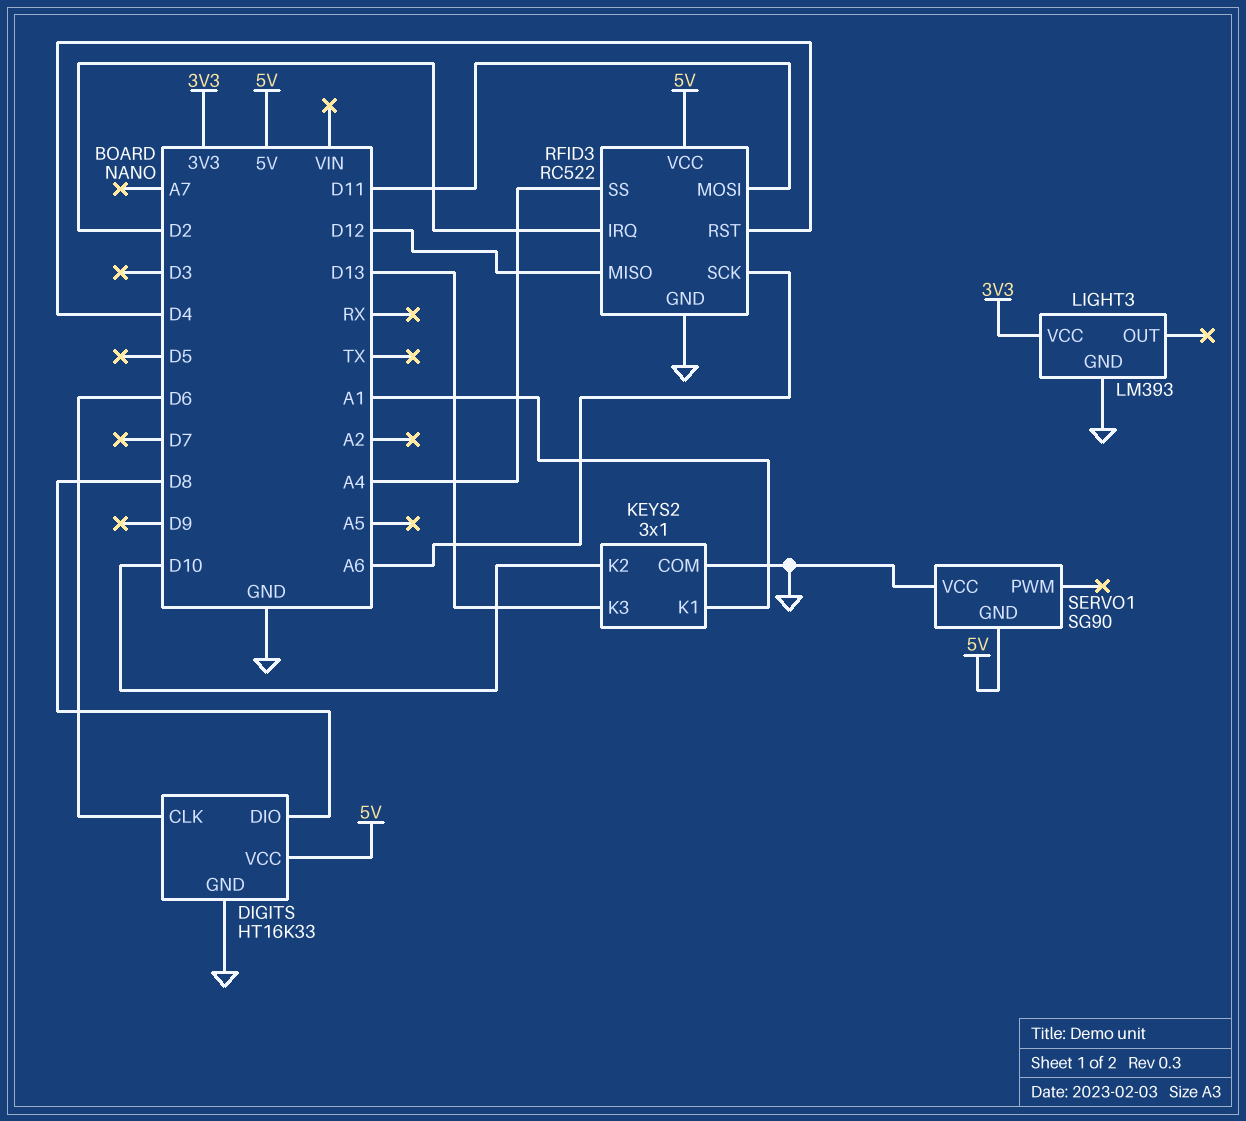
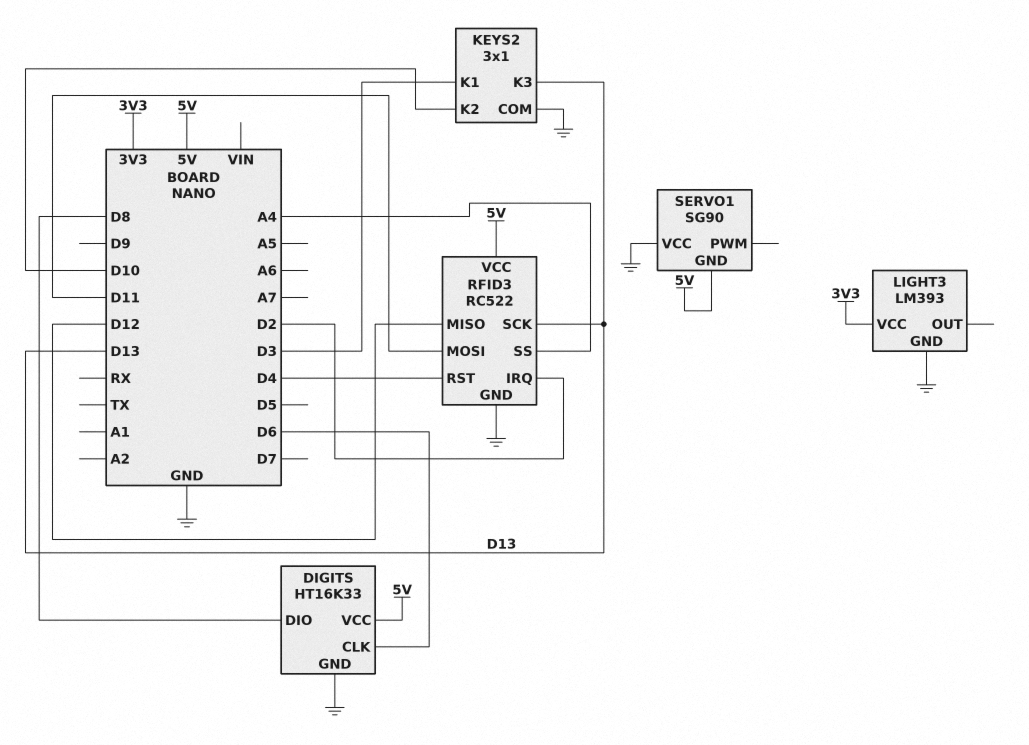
KEYS2 pin K1: A1 -> D3
RFID3 pin SCK: A6 -> D13

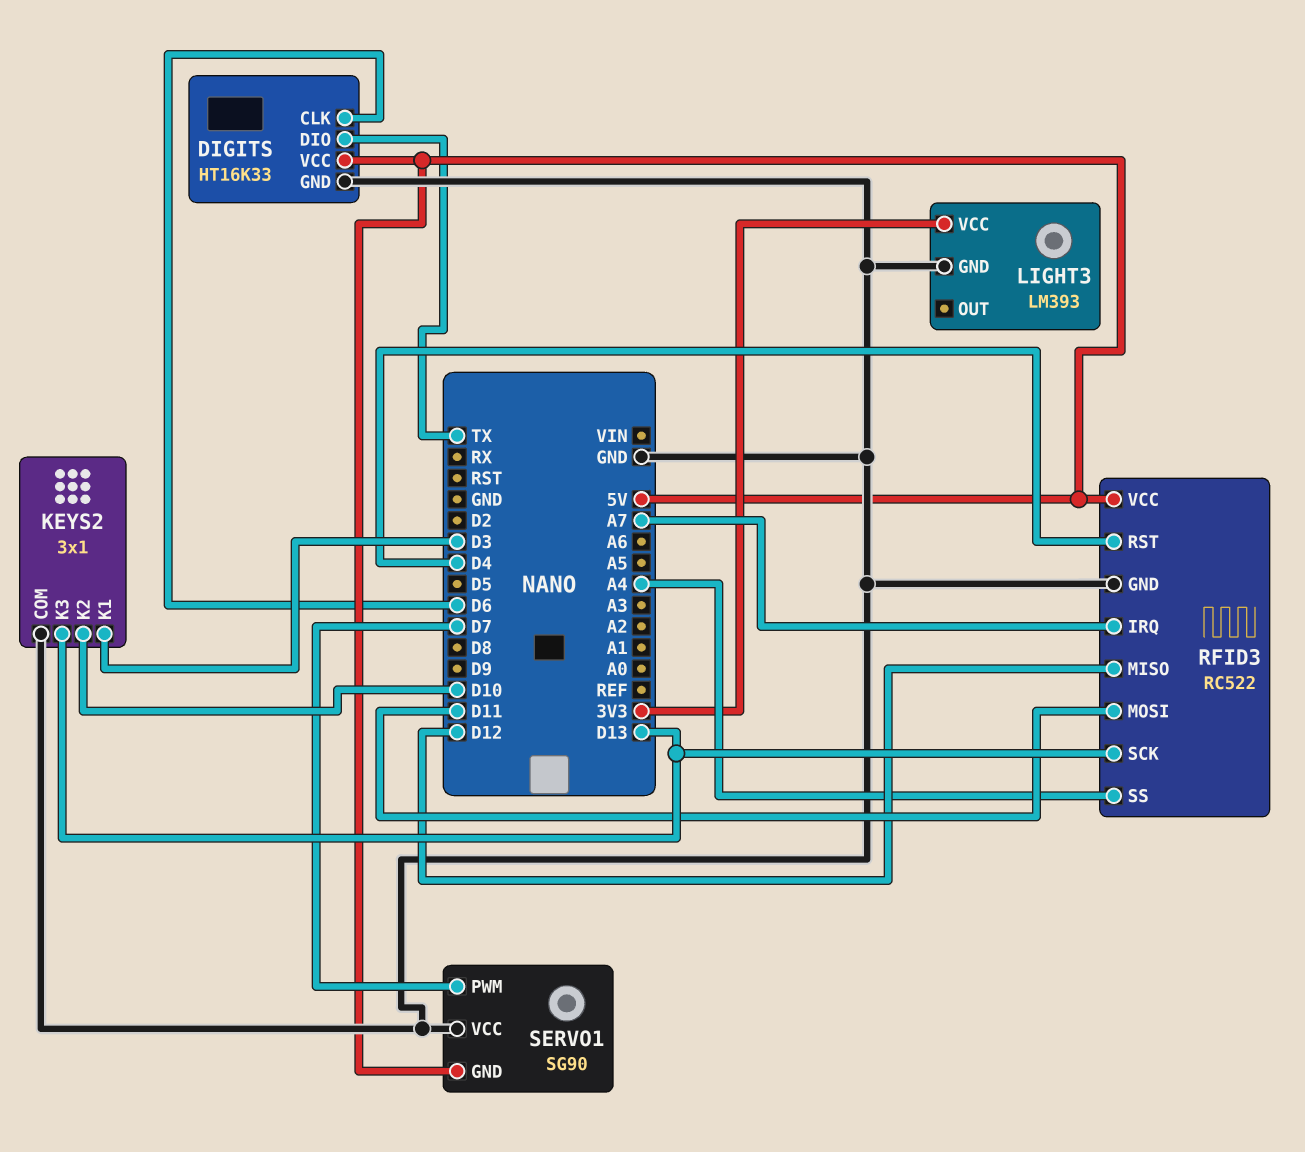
DIGITS pin DIO: D8 -> TX
RFID3 pin IRQ: D2 -> A7
SERVO1 pin PWM: none -> D7

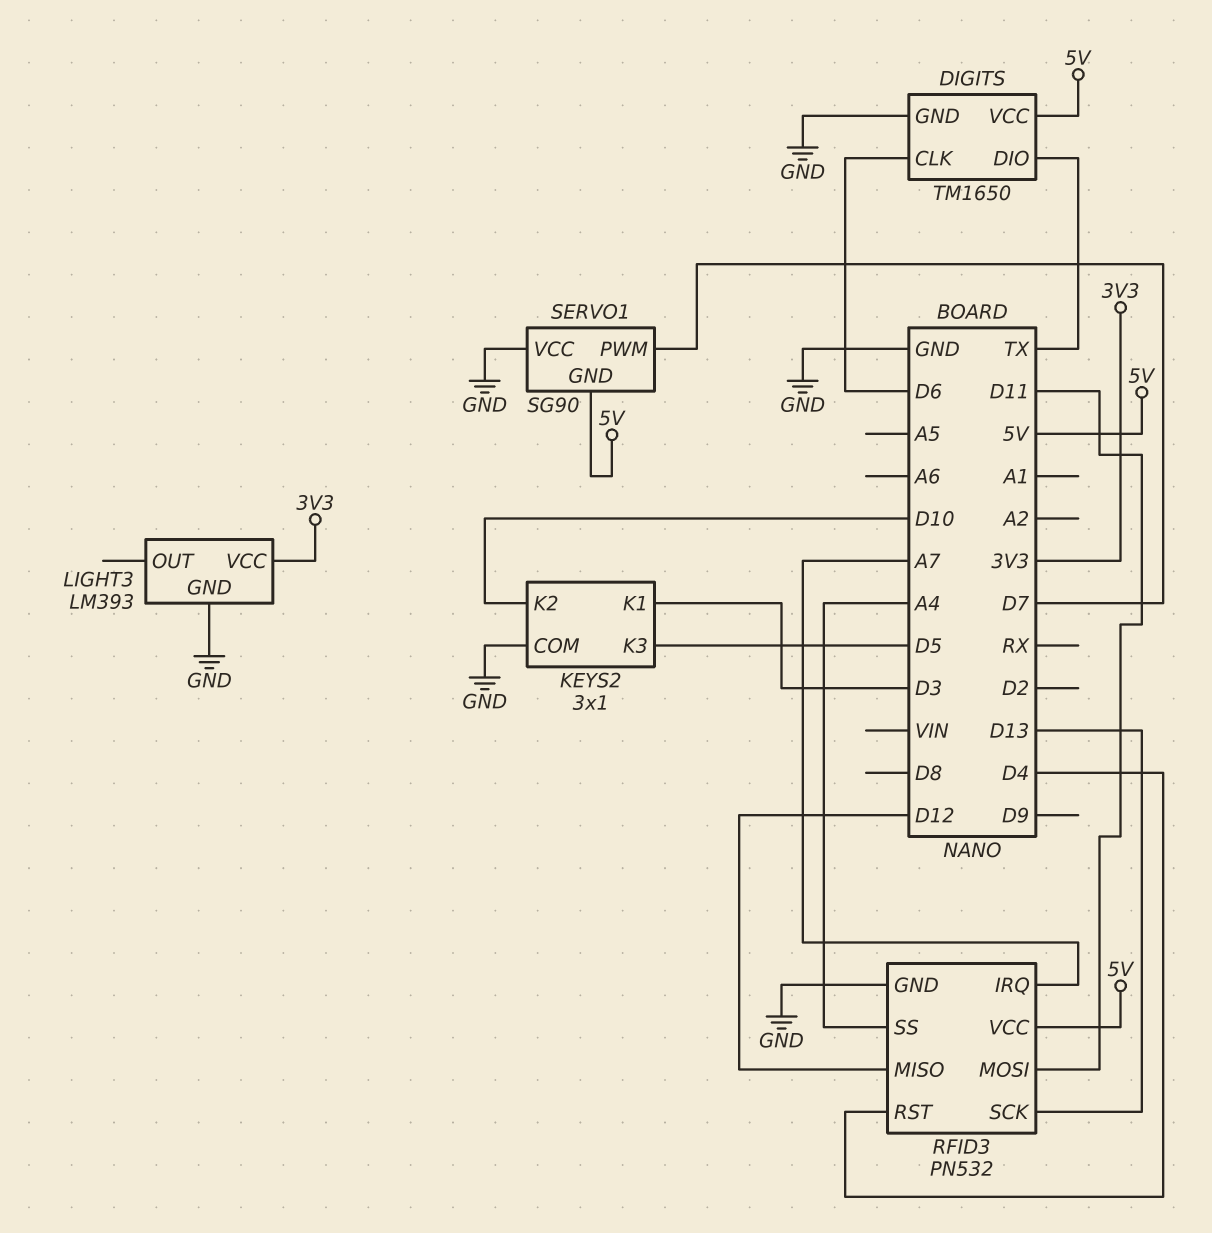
DIGITS: HT16K33 -> TM1650
KEYS2 pin K3: D13 -> D5
RFID3: RC522 -> PN532

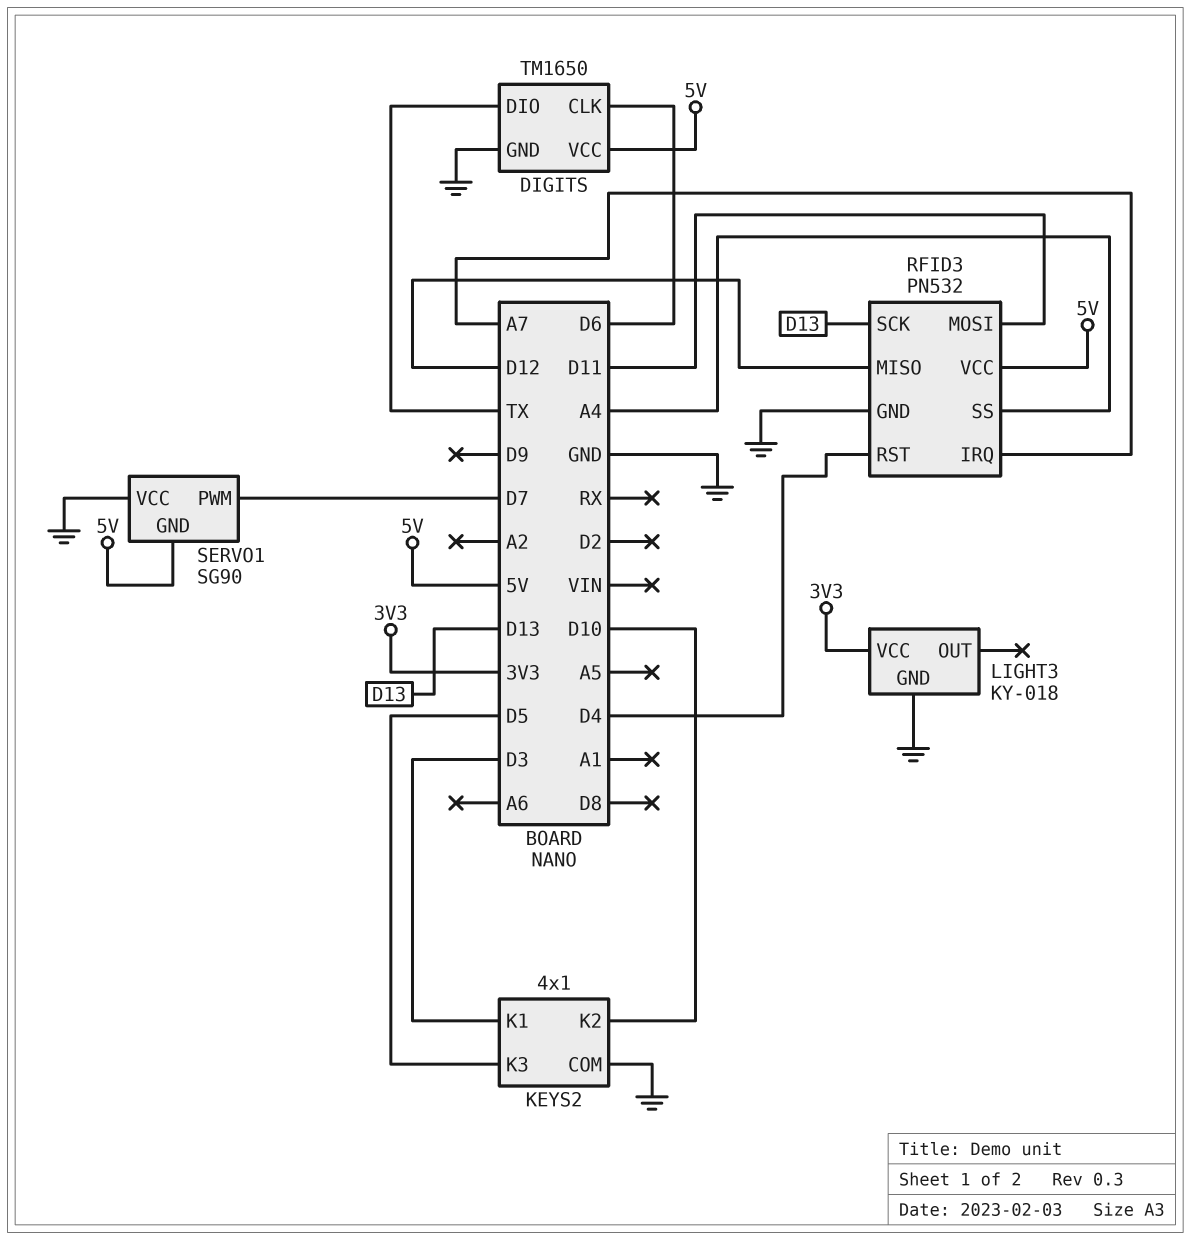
KEYS2: 3x1 -> 4x1
LIGHT3: LM393 -> KY-018

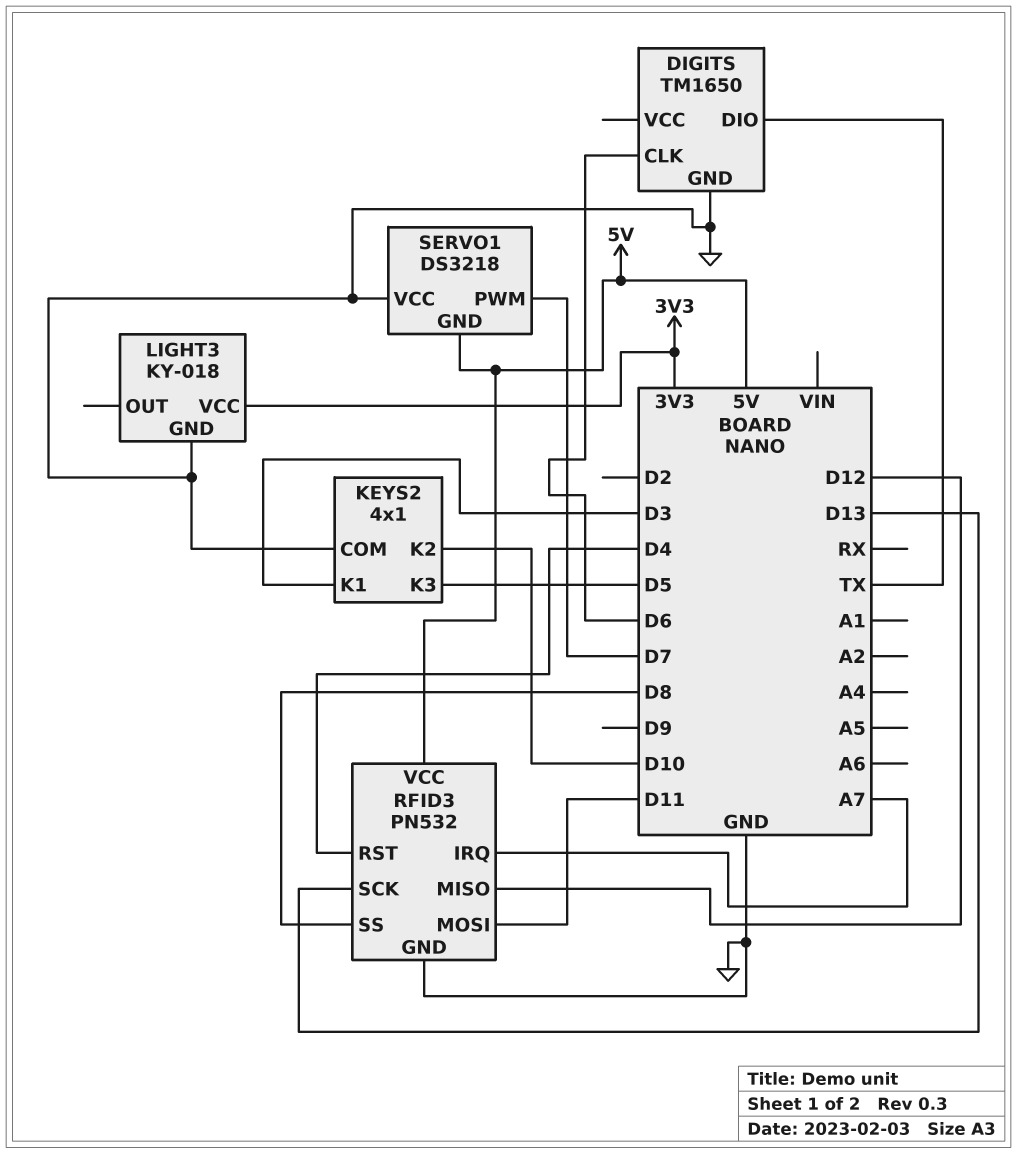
DIGITS pin VCC: 5V -> none
RFID3 pin SS: A4 -> D8
SERVO1: SG90 -> DS3218

